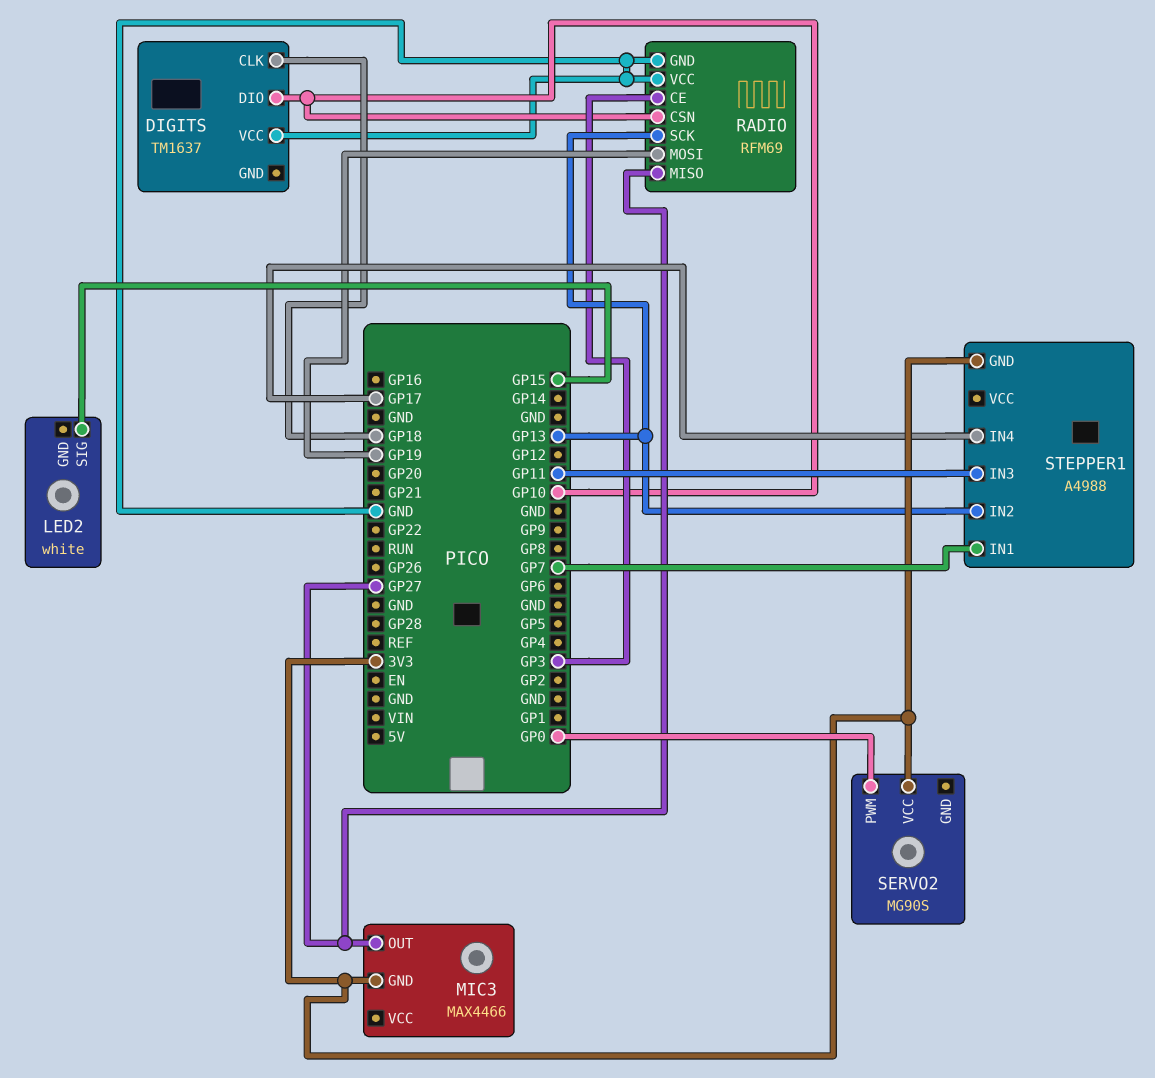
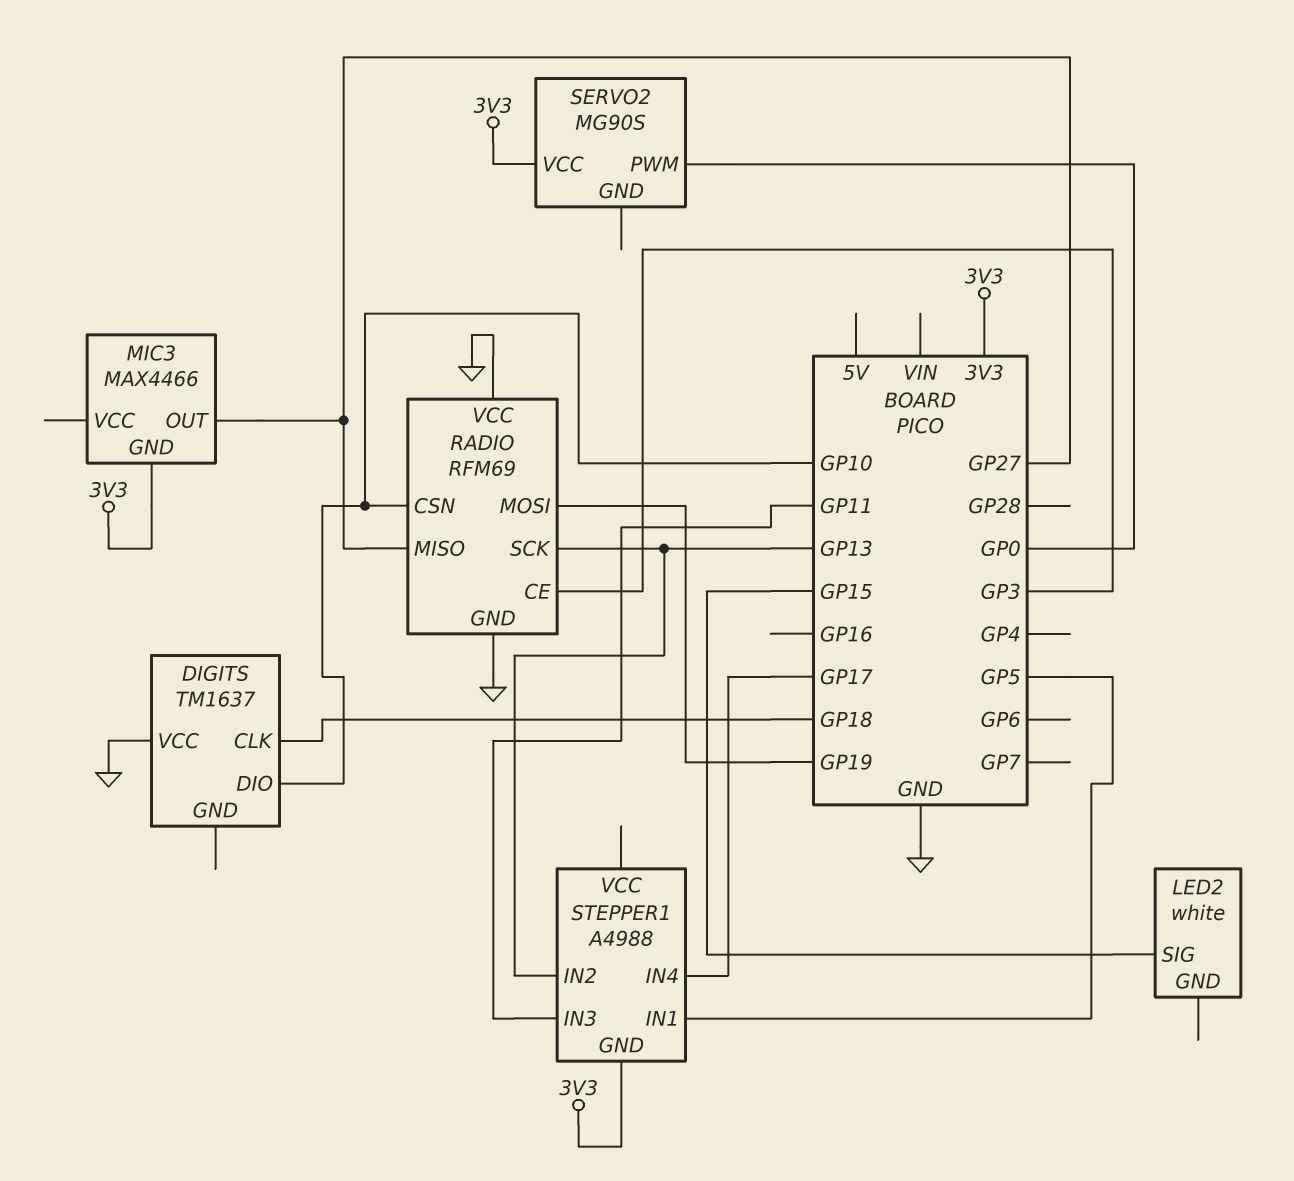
STEPPER1 pin IN1: GP7 -> GP5

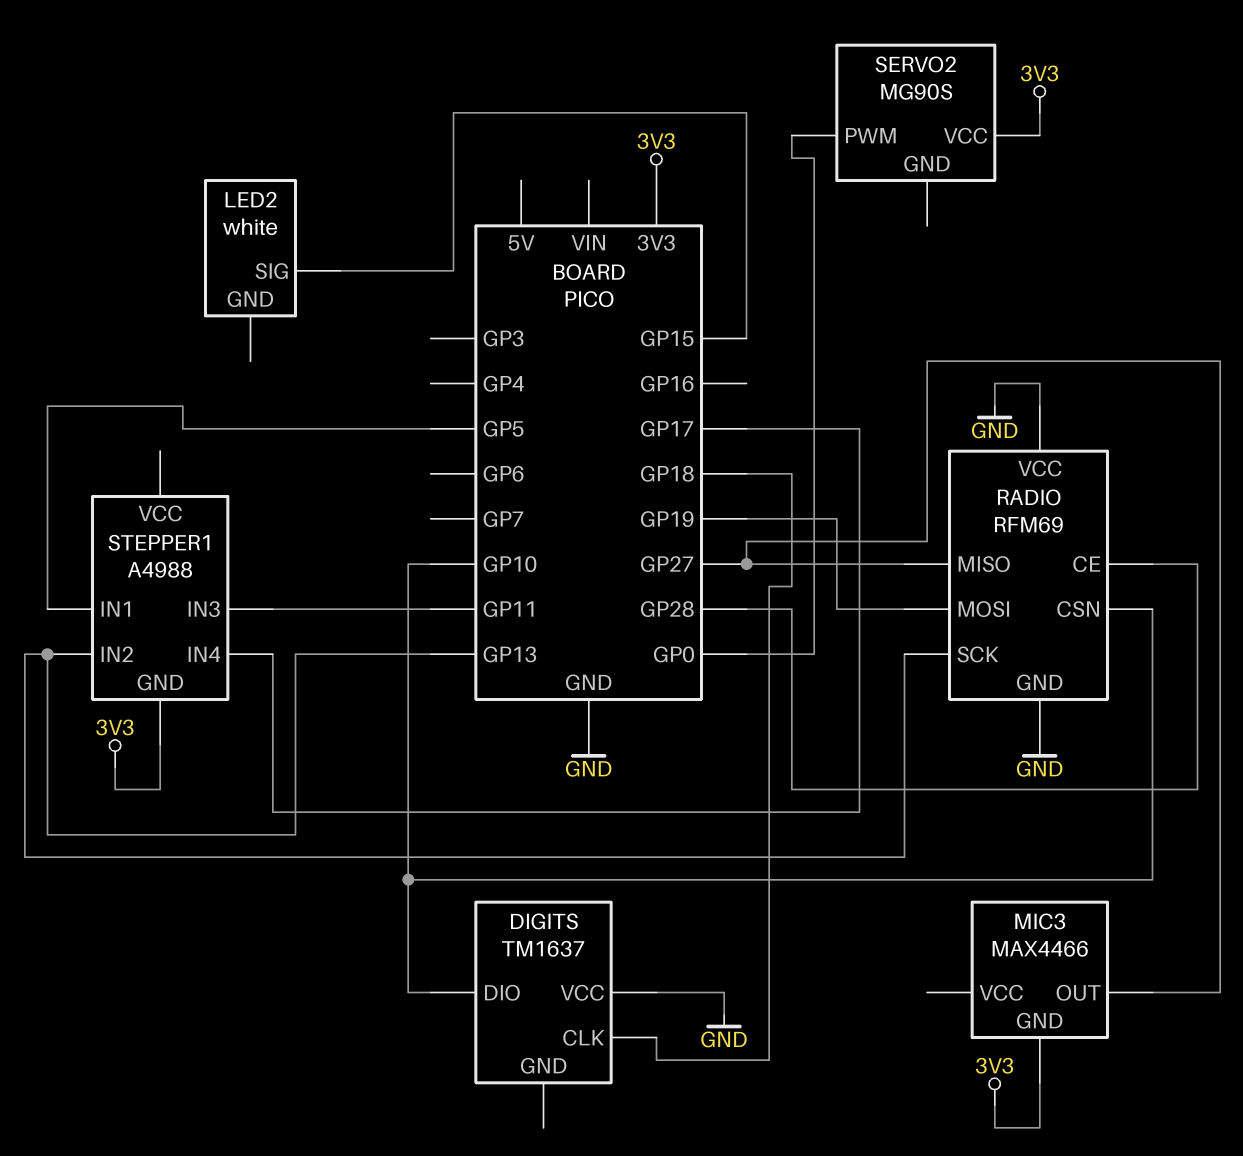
RADIO pin CE: GP3 -> GP28

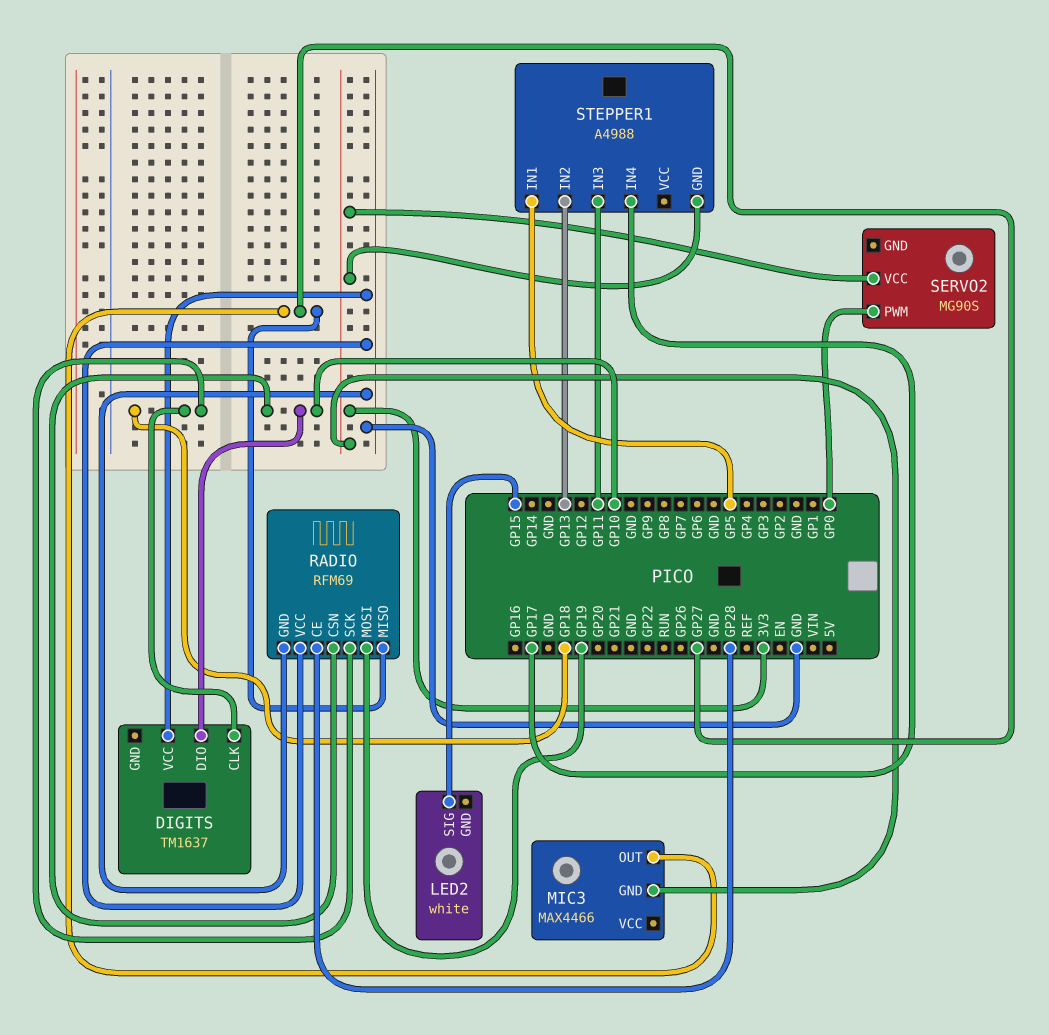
RADIO pin SCK: GP13 -> GP18

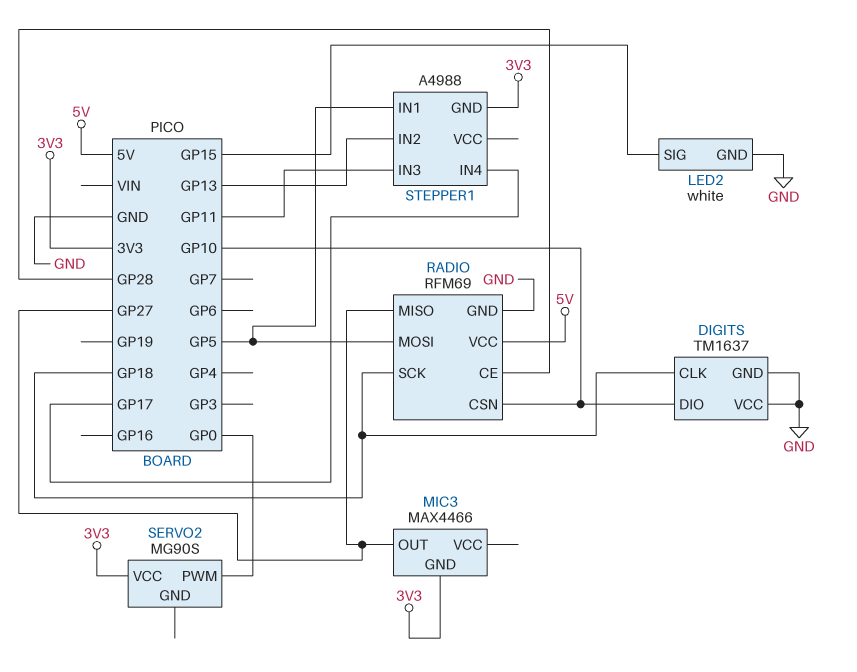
DIGITS pin GND: none -> GND
LED2 pin GND: none -> GND
RADIO pin MOSI: GP19 -> GP5
RADIO pin VCC: GND -> 5V

